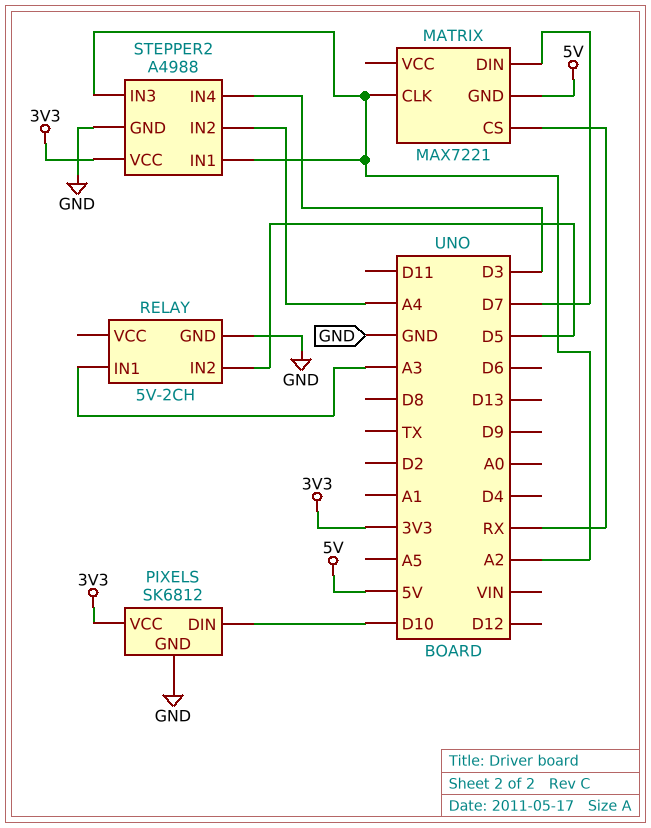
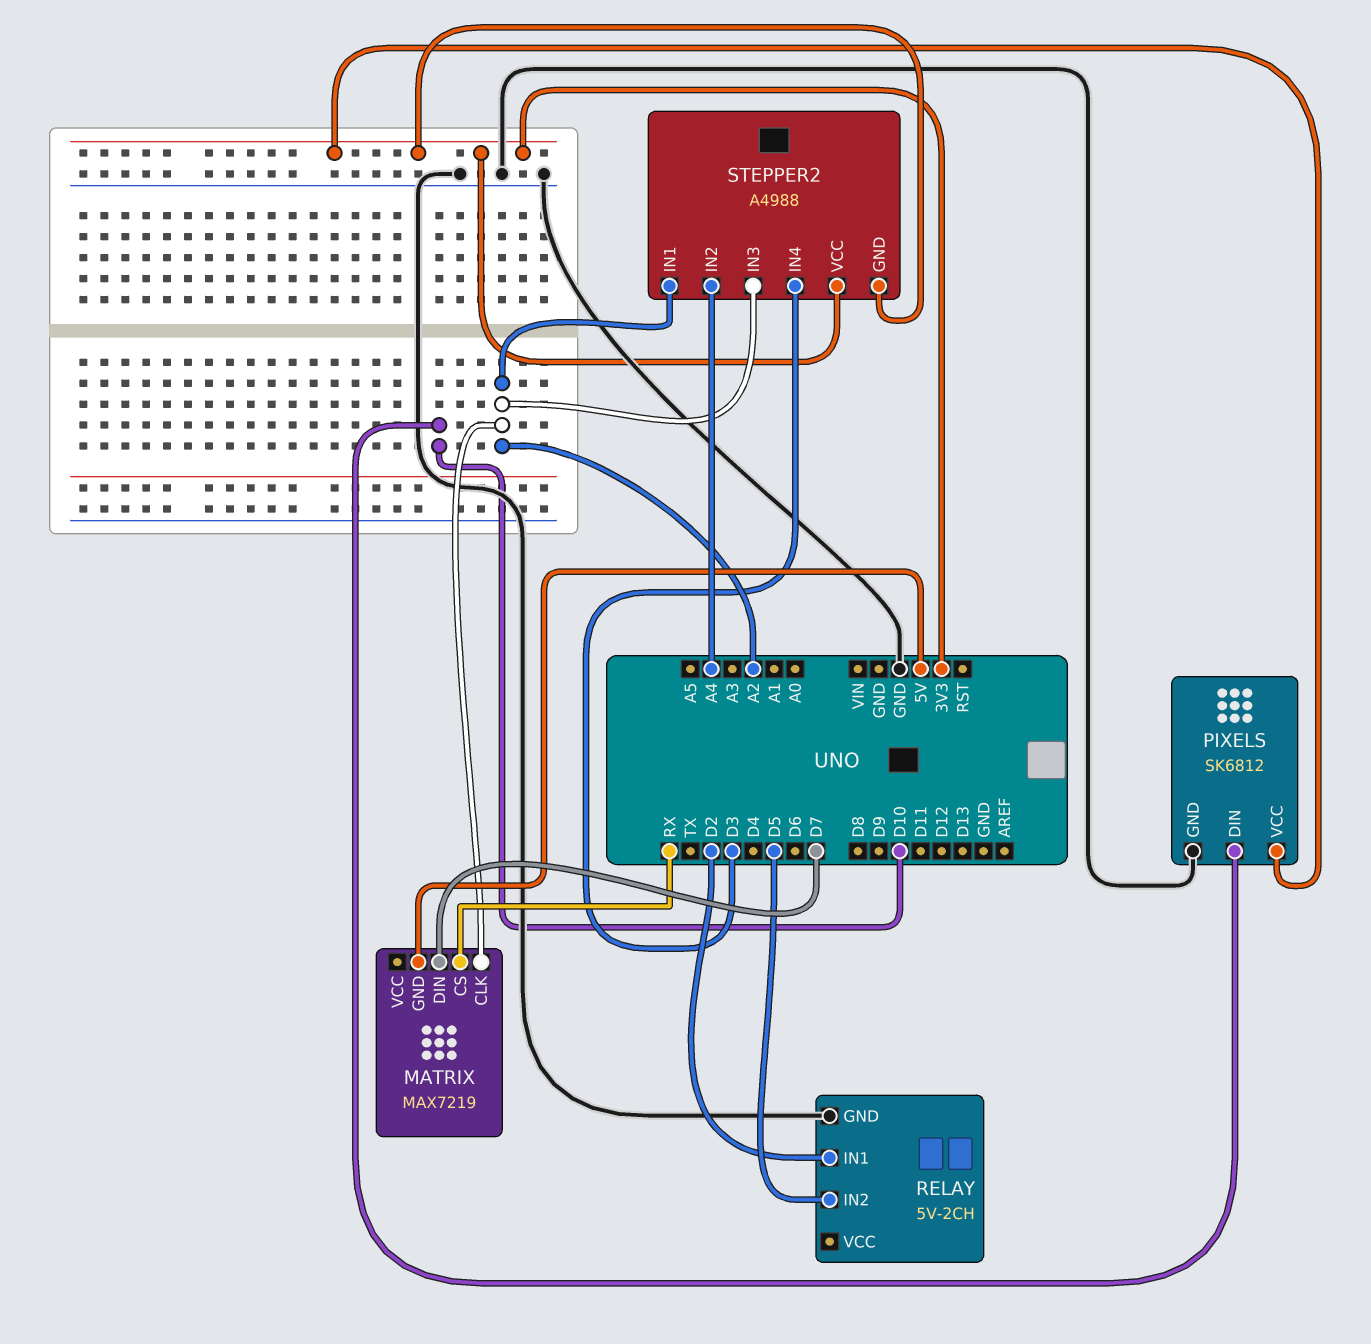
MATRIX: MAX7221 -> MAX7219
RELAY pin IN1: A3 -> D2
STEPPER2 pin GND: GND -> 3V3

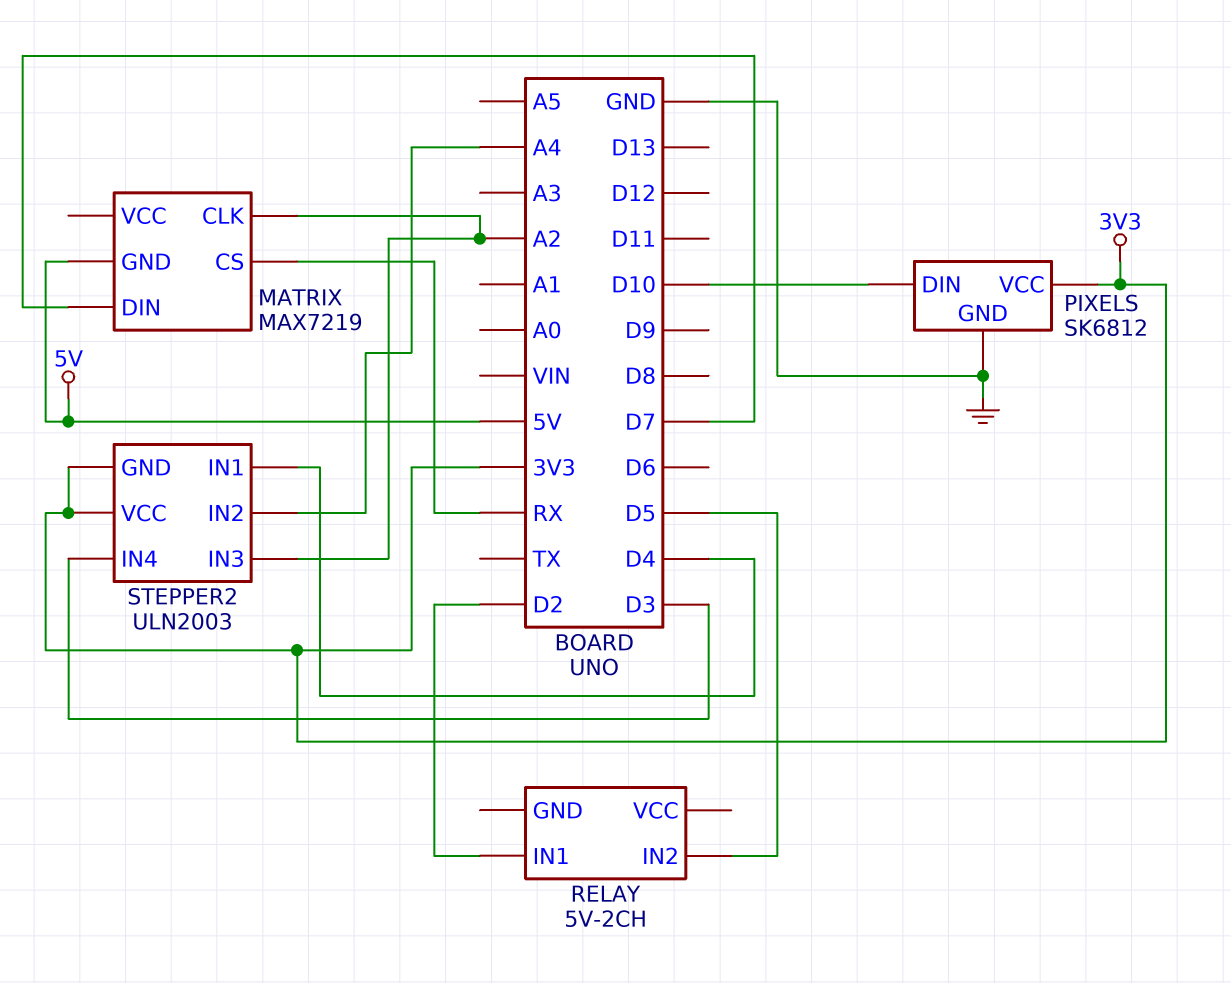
RELAY pin GND: GND -> none
STEPPER2: A4988 -> ULN2003
STEPPER2 pin IN1: A2 -> D4

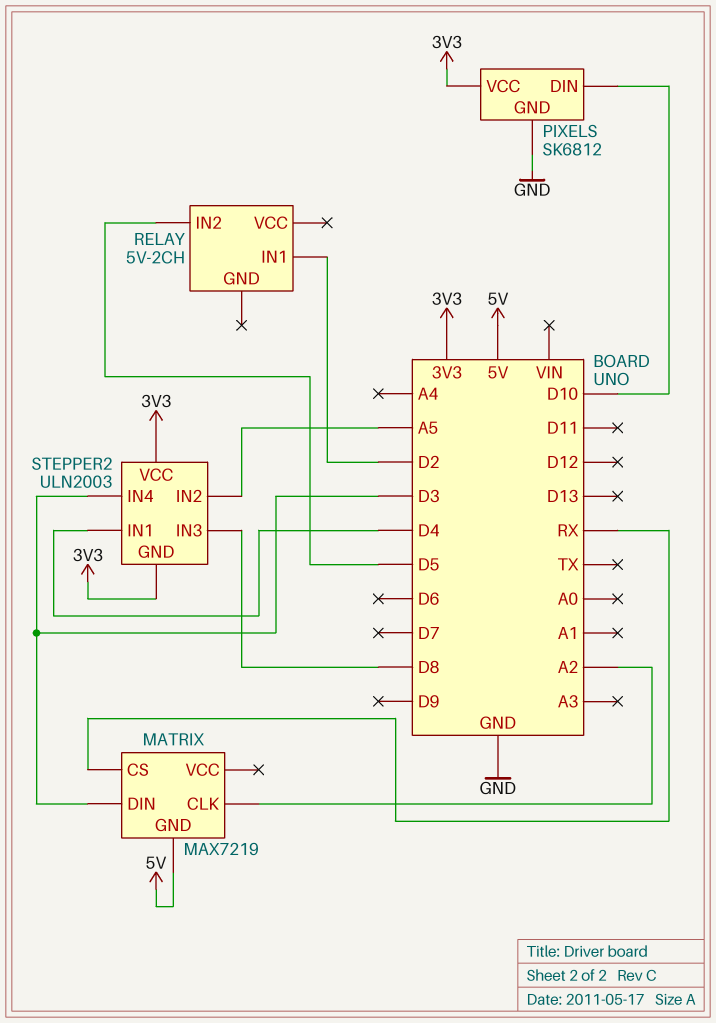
MATRIX pin DIN: D7 -> D3
STEPPER2 pin IN2: A4 -> A5
STEPPER2 pin IN3: A2 -> D8

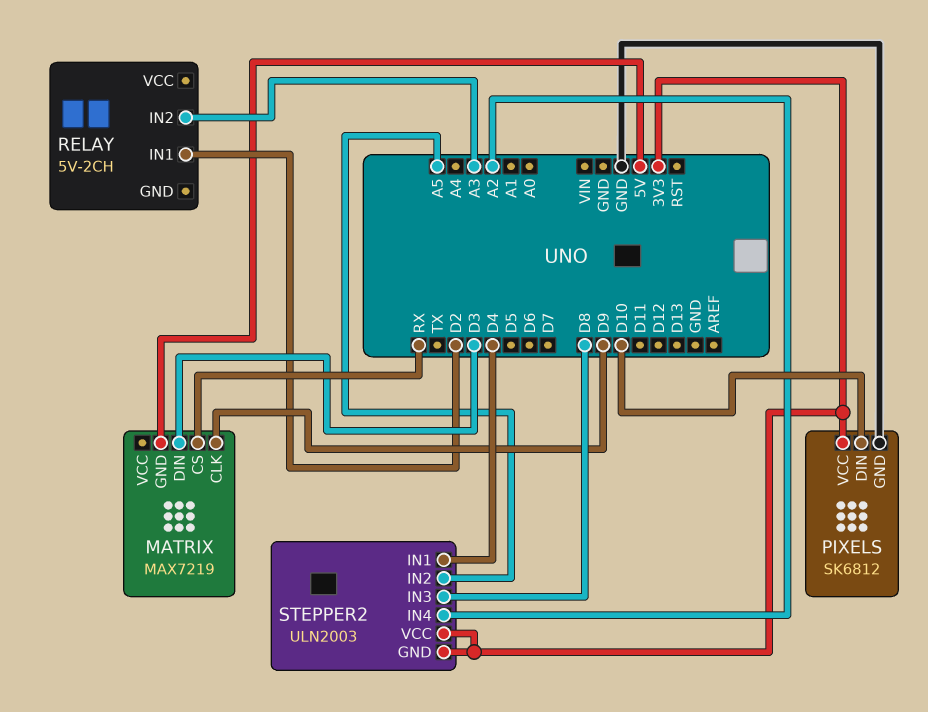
MATRIX pin CLK: A2 -> D9
RELAY pin IN2: D5 -> A3
STEPPER2 pin IN4: D3 -> A2

